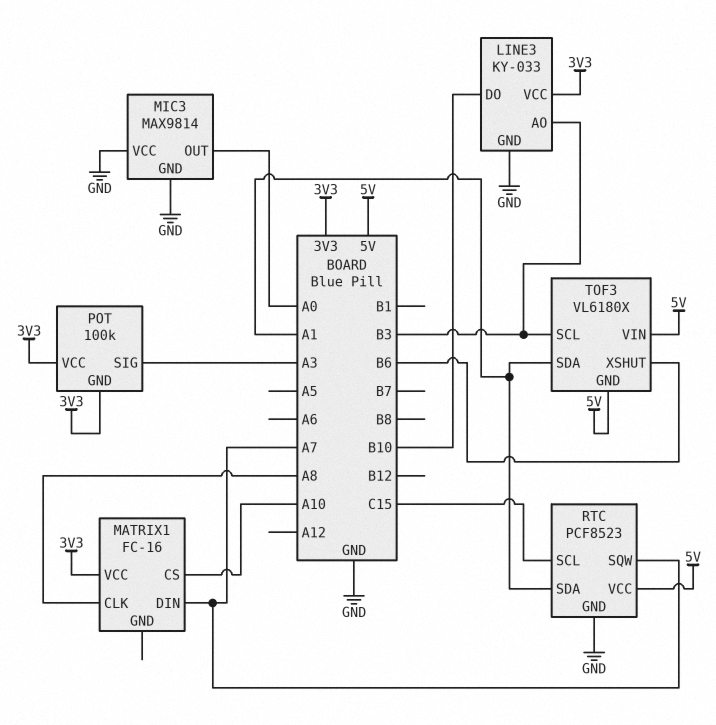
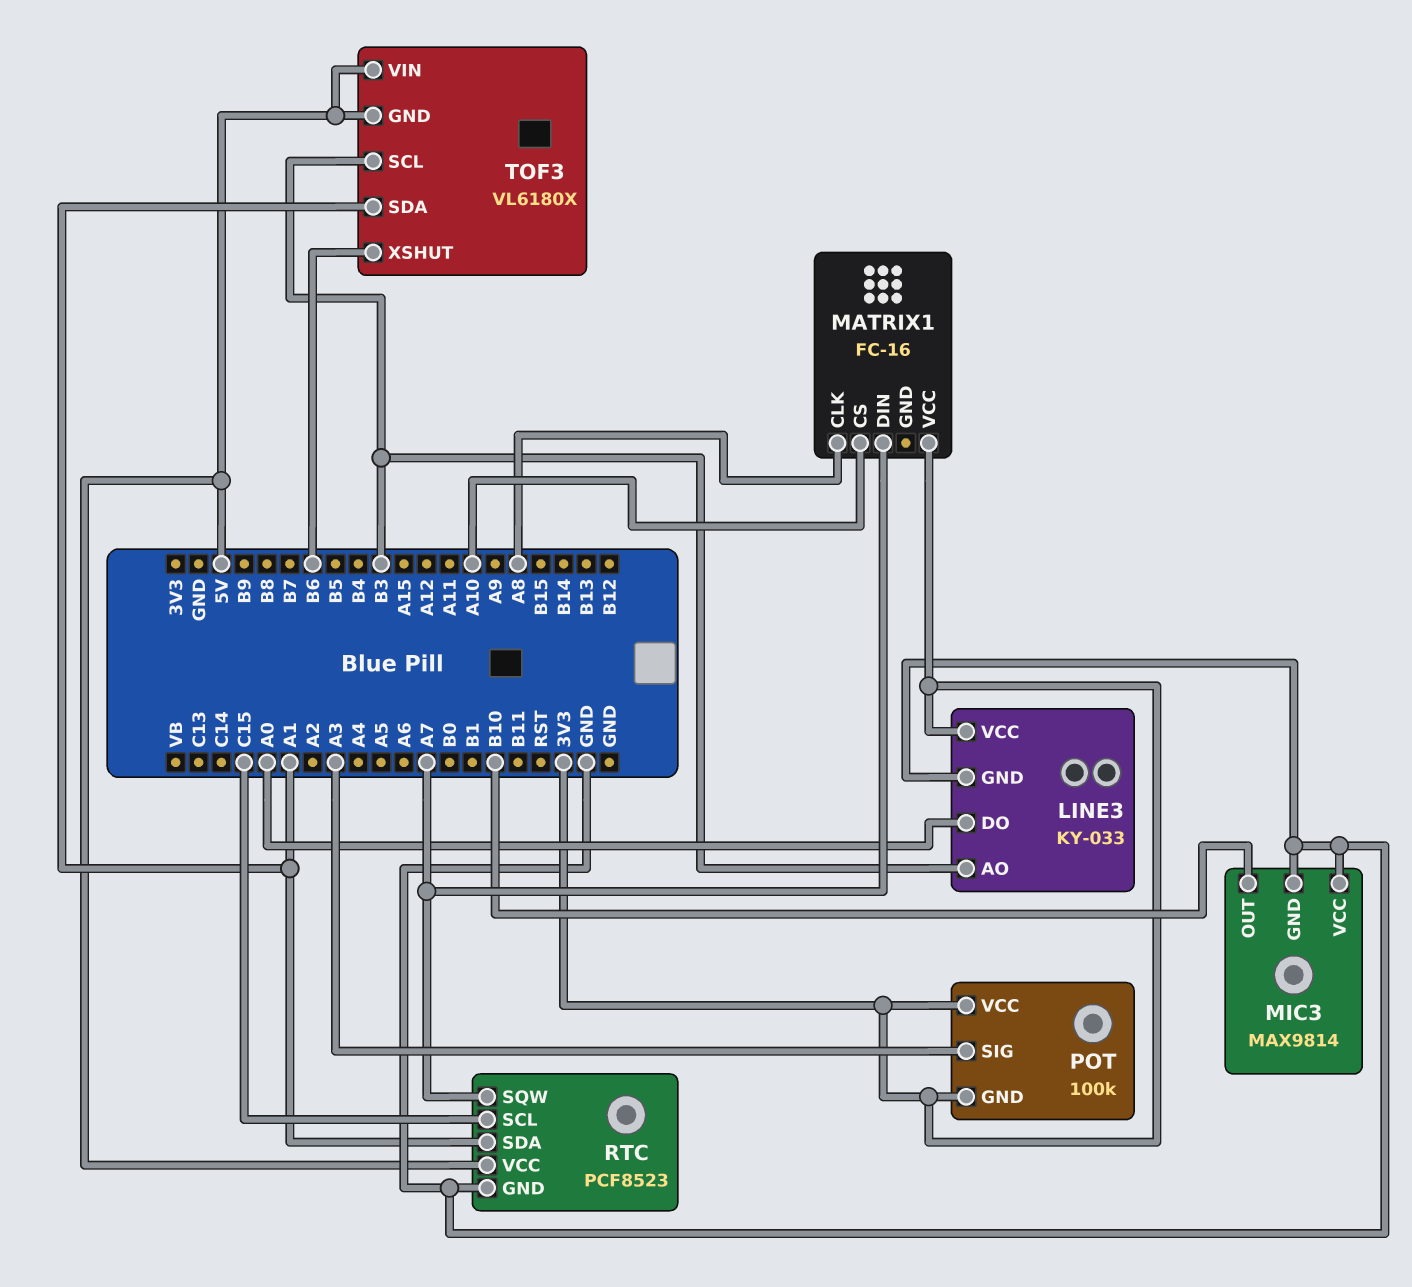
LINE3 pin DO: B10 -> A0
MIC3 pin OUT: A0 -> B10

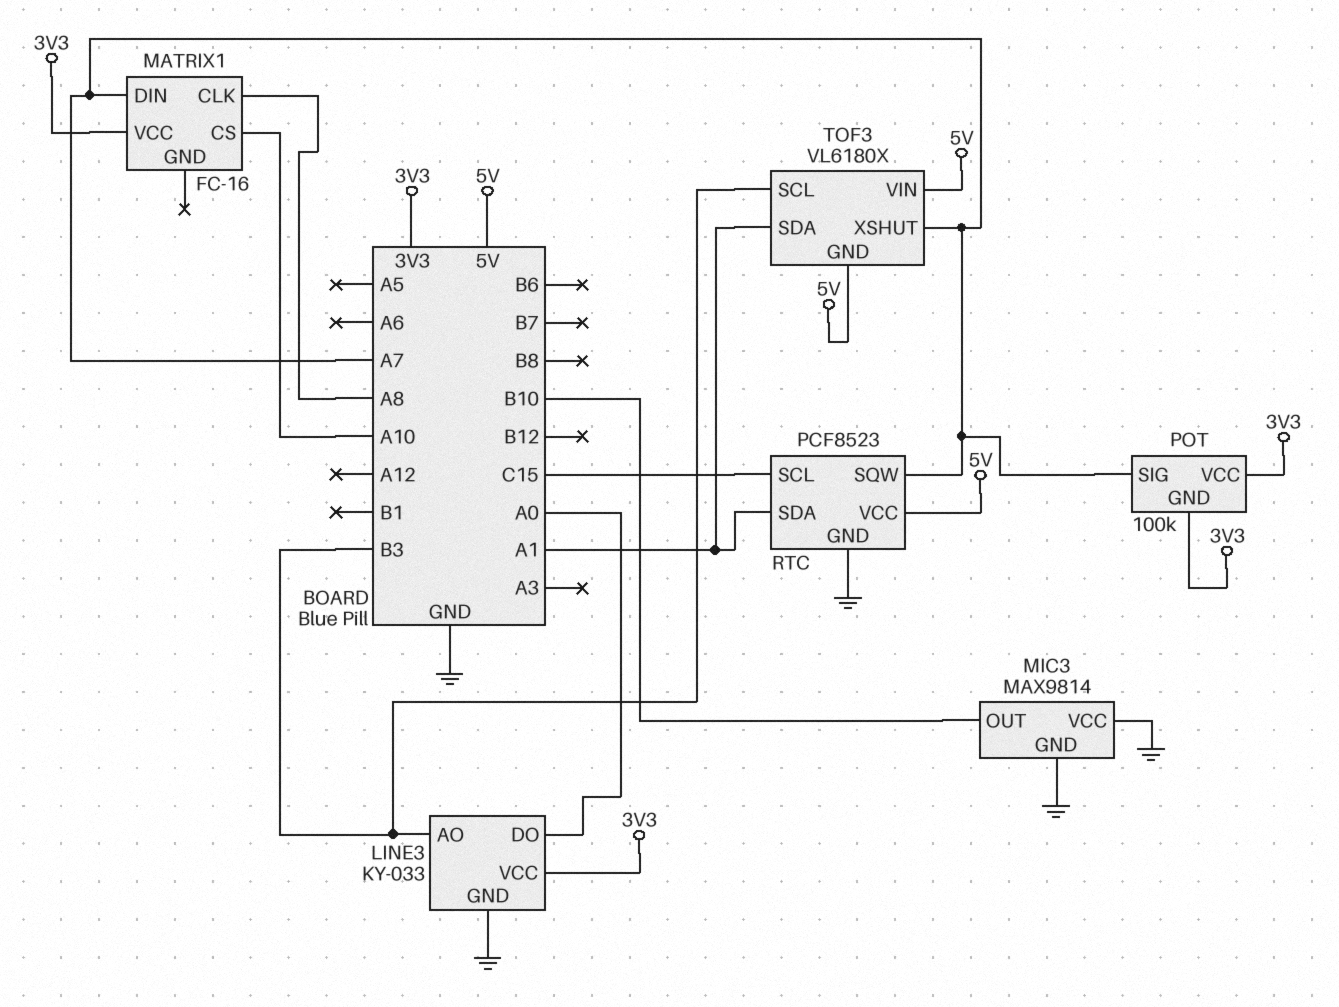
POT pin SIG: A3 -> A7
TOF3 pin XSHUT: B6 -> A7

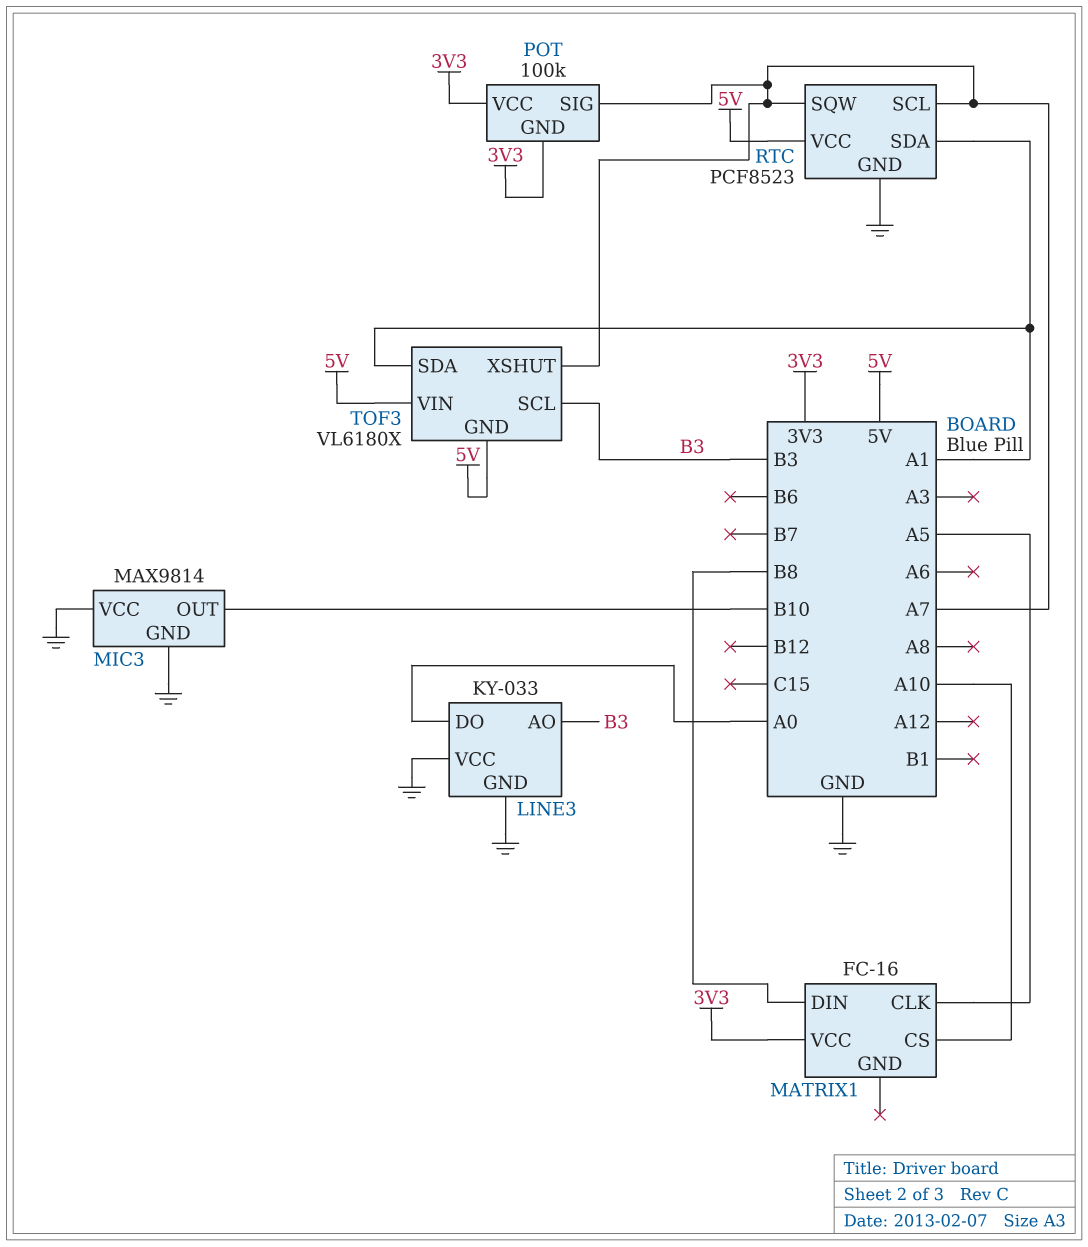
LINE3 pin VCC: 3V3 -> GND
MATRIX1 pin CLK: A8 -> A5
MATRIX1 pin DIN: A7 -> B8
RTC pin SCL: C15 -> A7

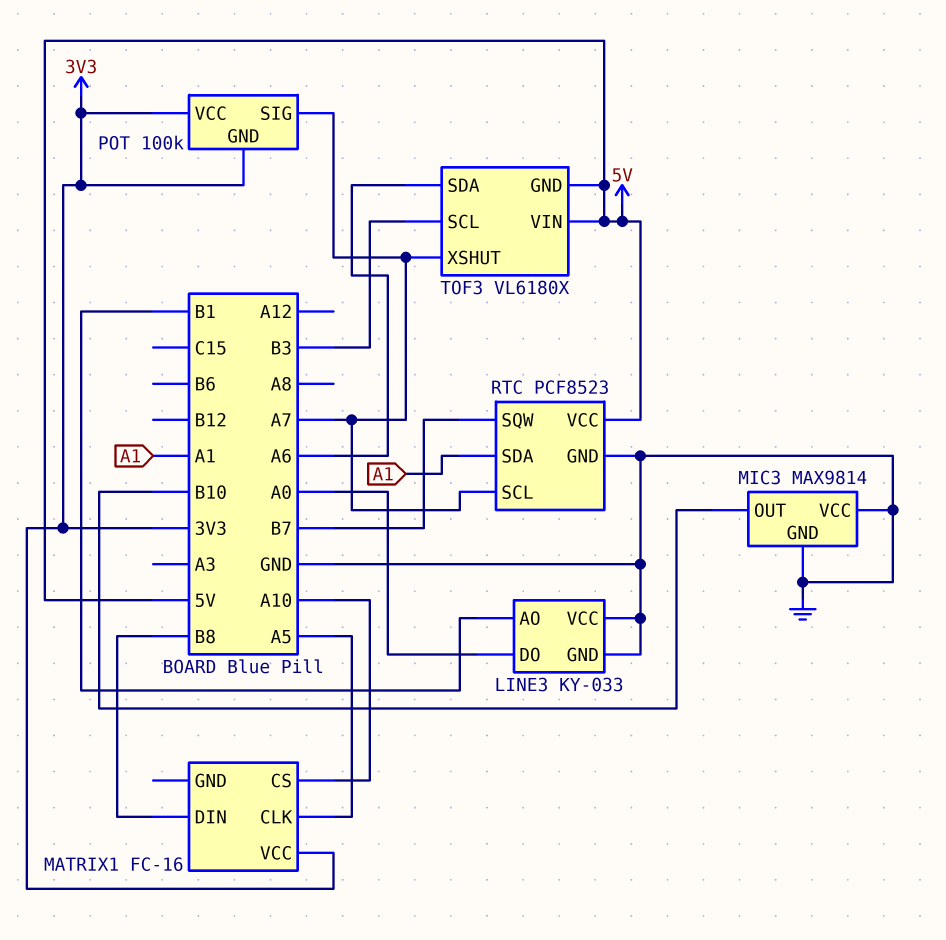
LINE3 pin AO: B3 -> B1
RTC pin SQW: A7 -> B7
TOF3 pin SDA: A1 -> A6

